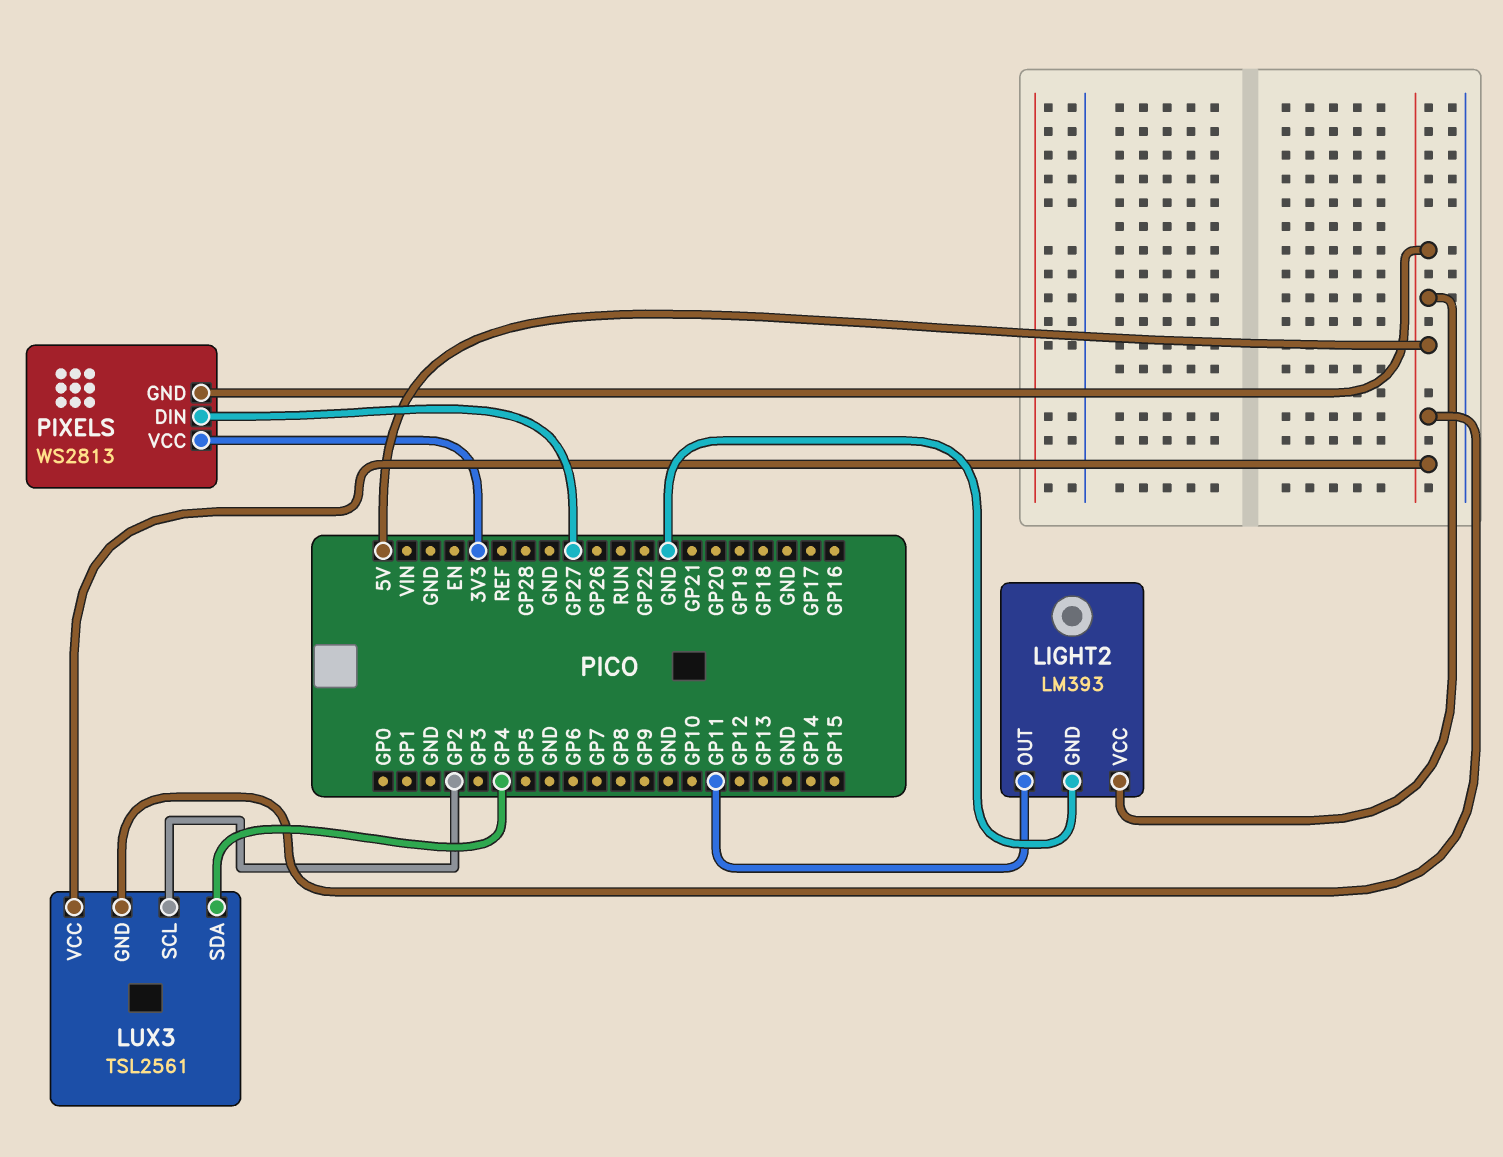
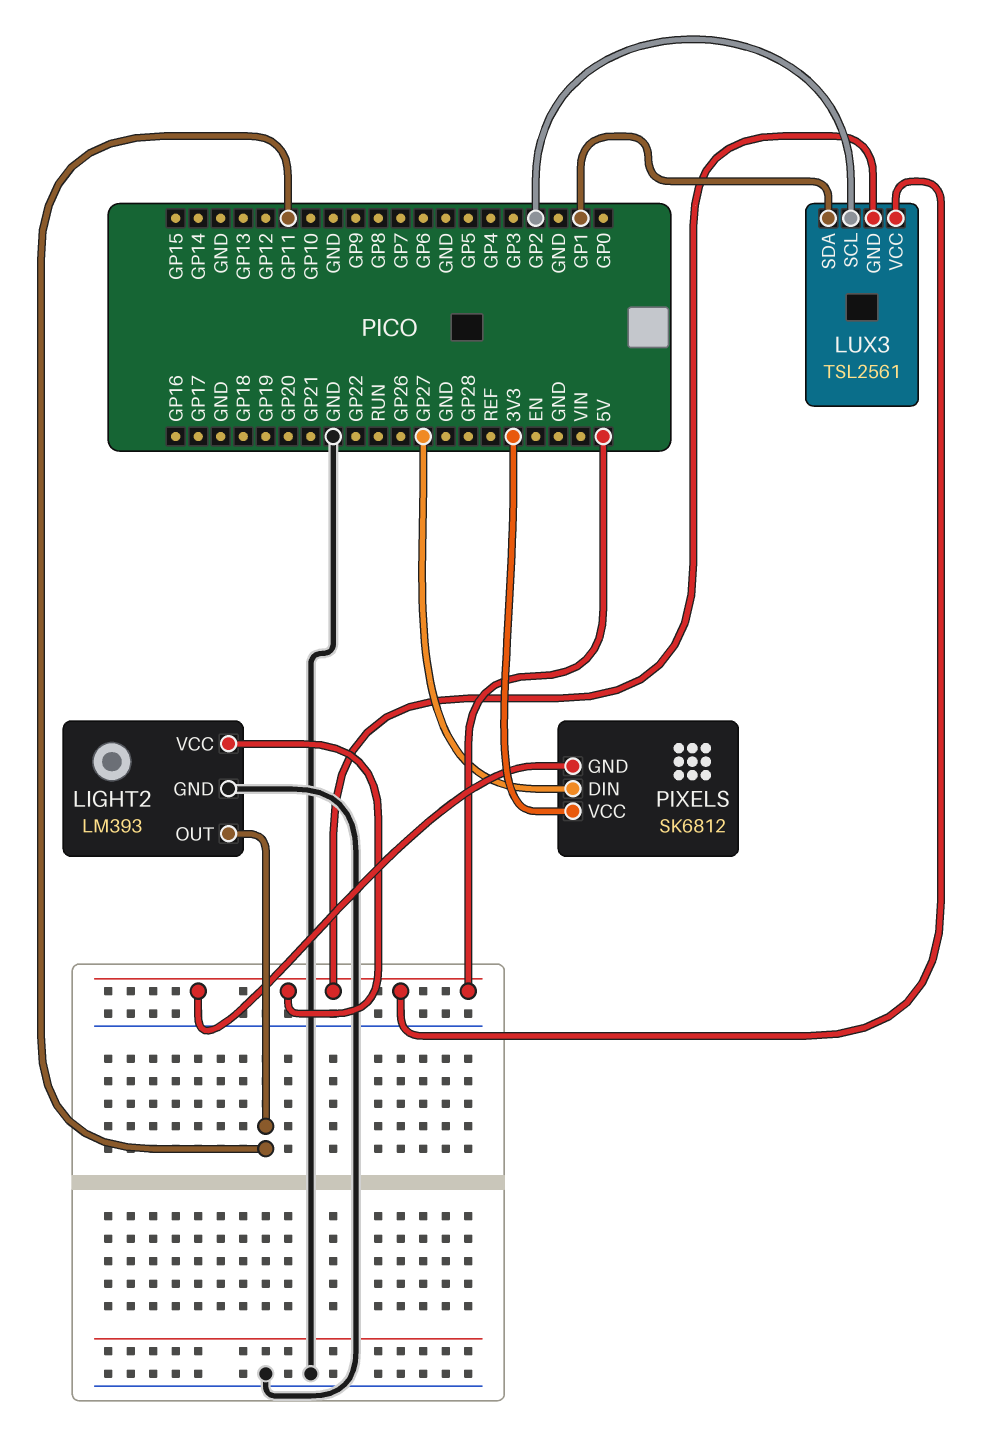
LUX3 pin SDA: GP4 -> GP1
PIXELS: WS2813 -> SK6812

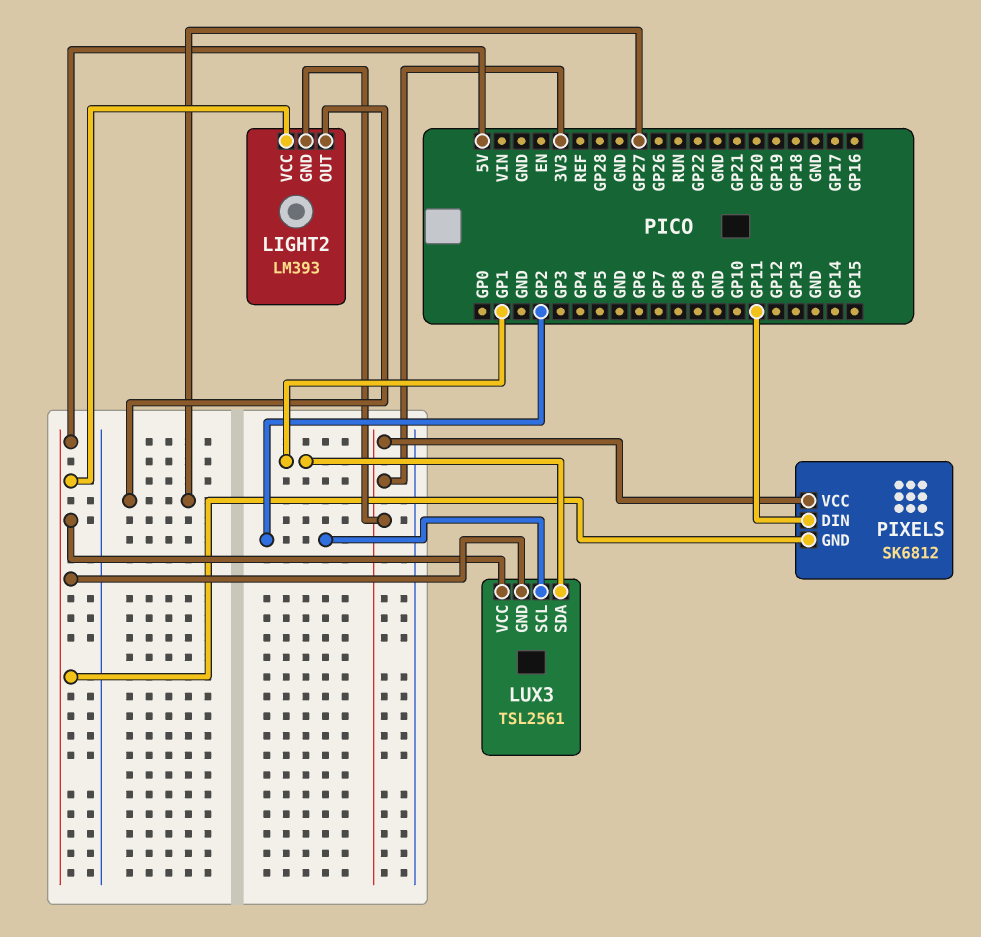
LIGHT2 pin GND: GND -> 3V3
LIGHT2 pin OUT: GP11 -> GP27
PIXELS pin DIN: GP27 -> GP11

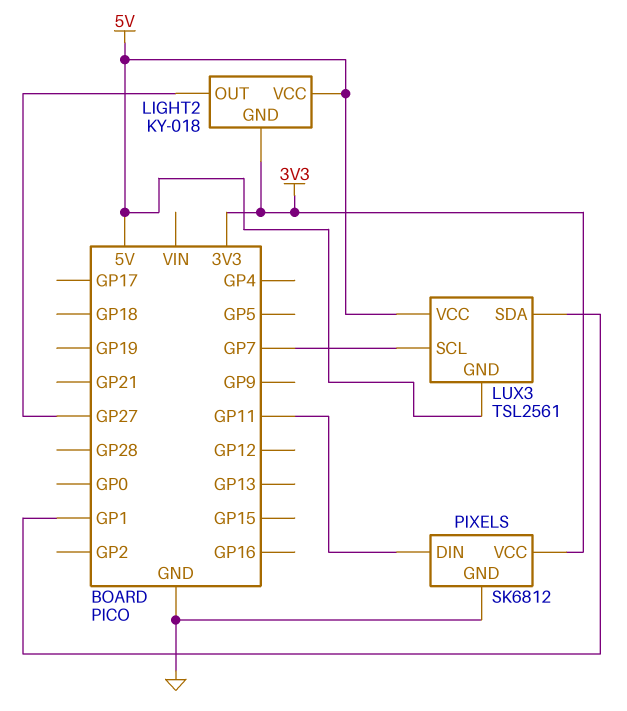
LIGHT2: LM393 -> KY-018
LUX3 pin SCL: GP2 -> GP7
PIXELS pin GND: 5V -> GND

